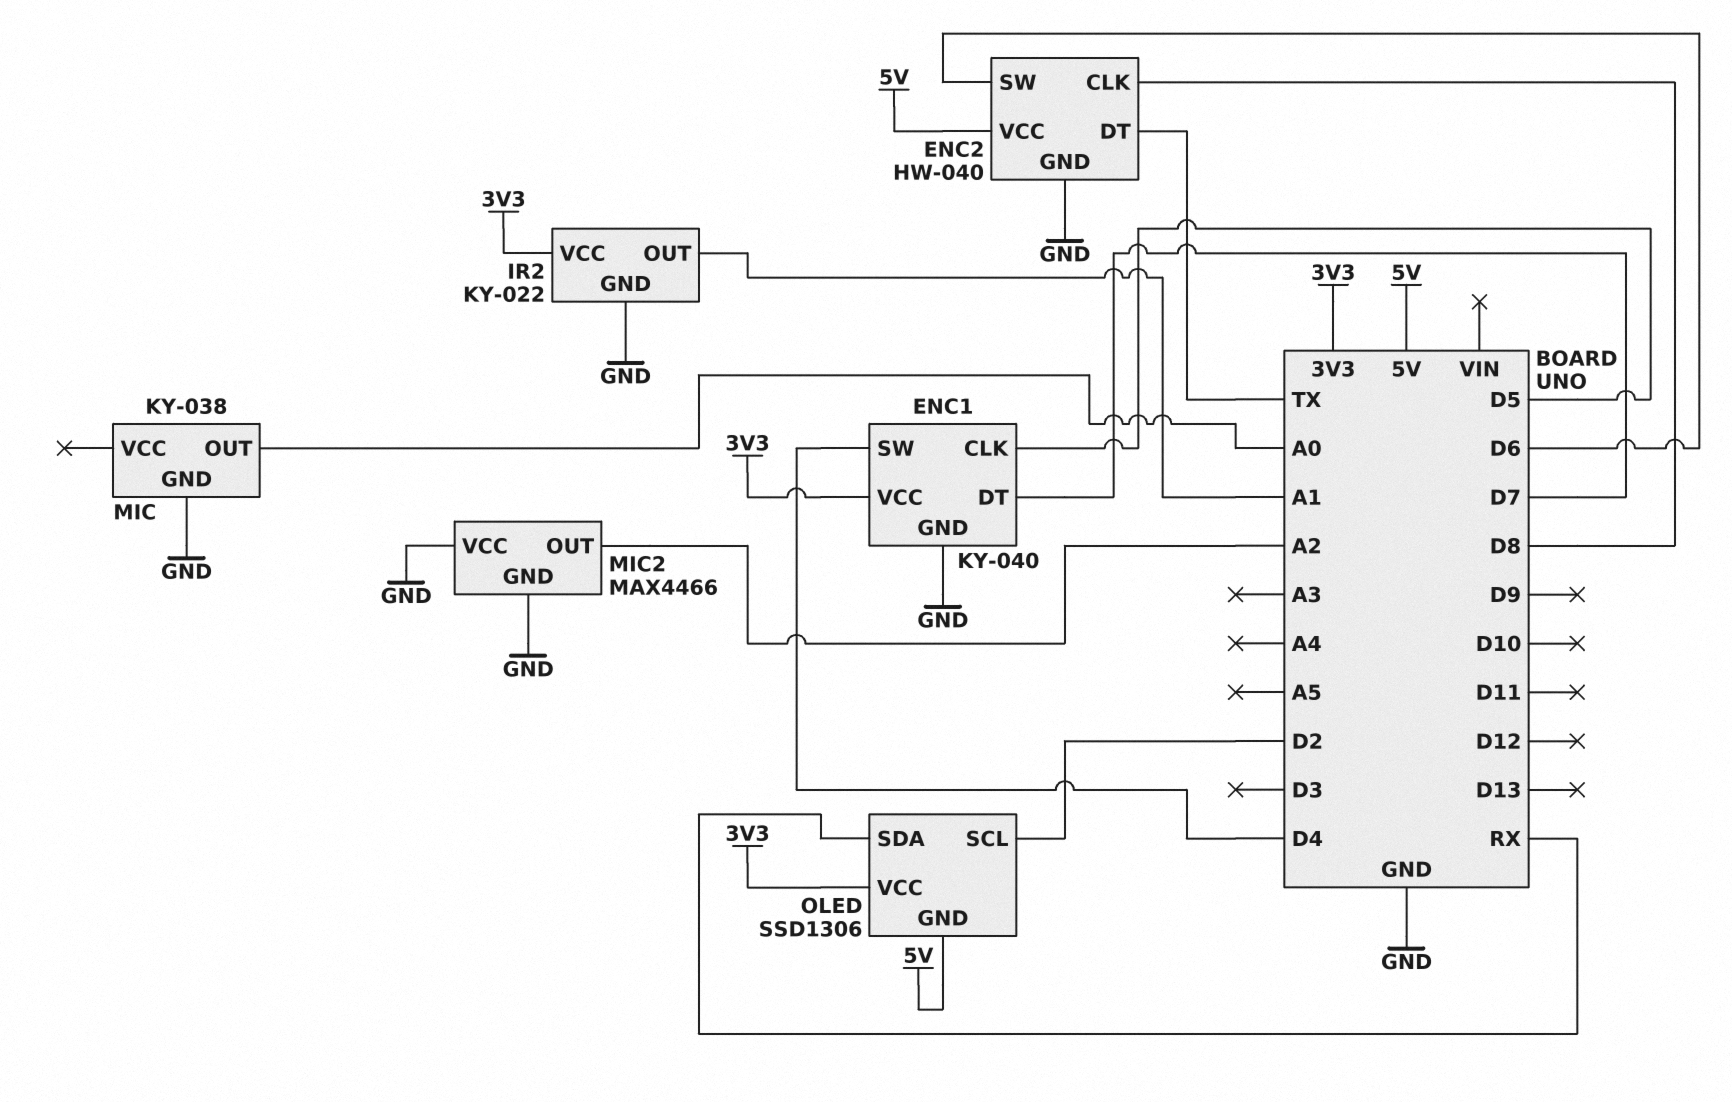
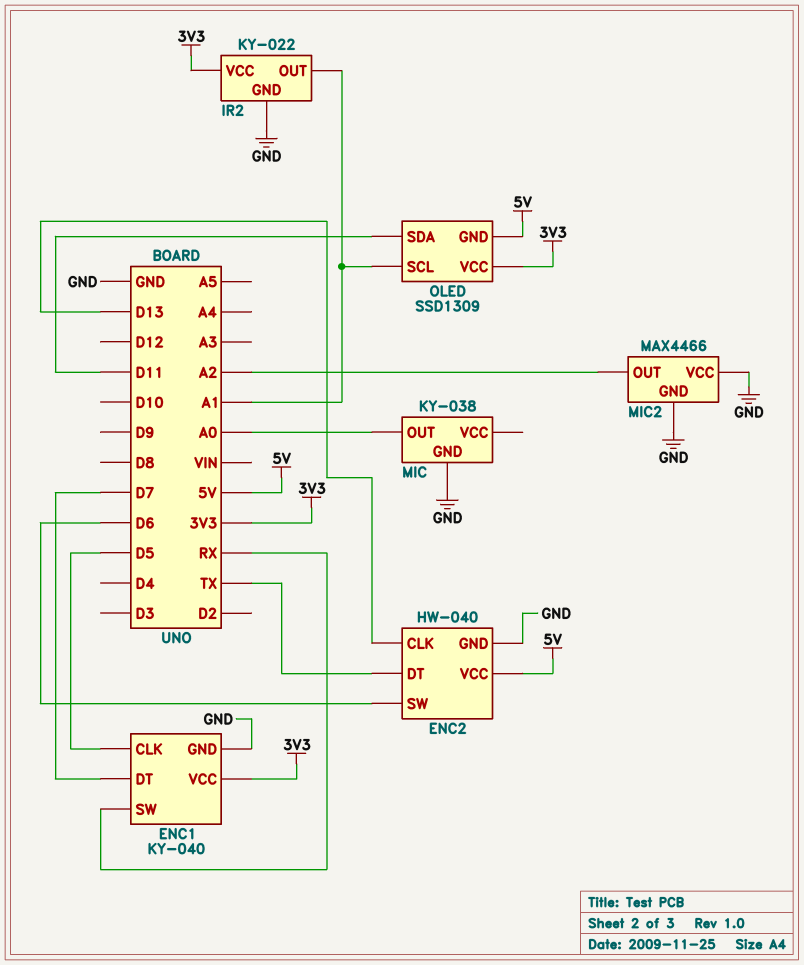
ENC1 pin SW: D4 -> RX
ENC2 pin CLK: D8 -> D13
OLED: SSD1306 -> SSD1309
OLED pin SCL: D2 -> A1
OLED pin SDA: RX -> D11

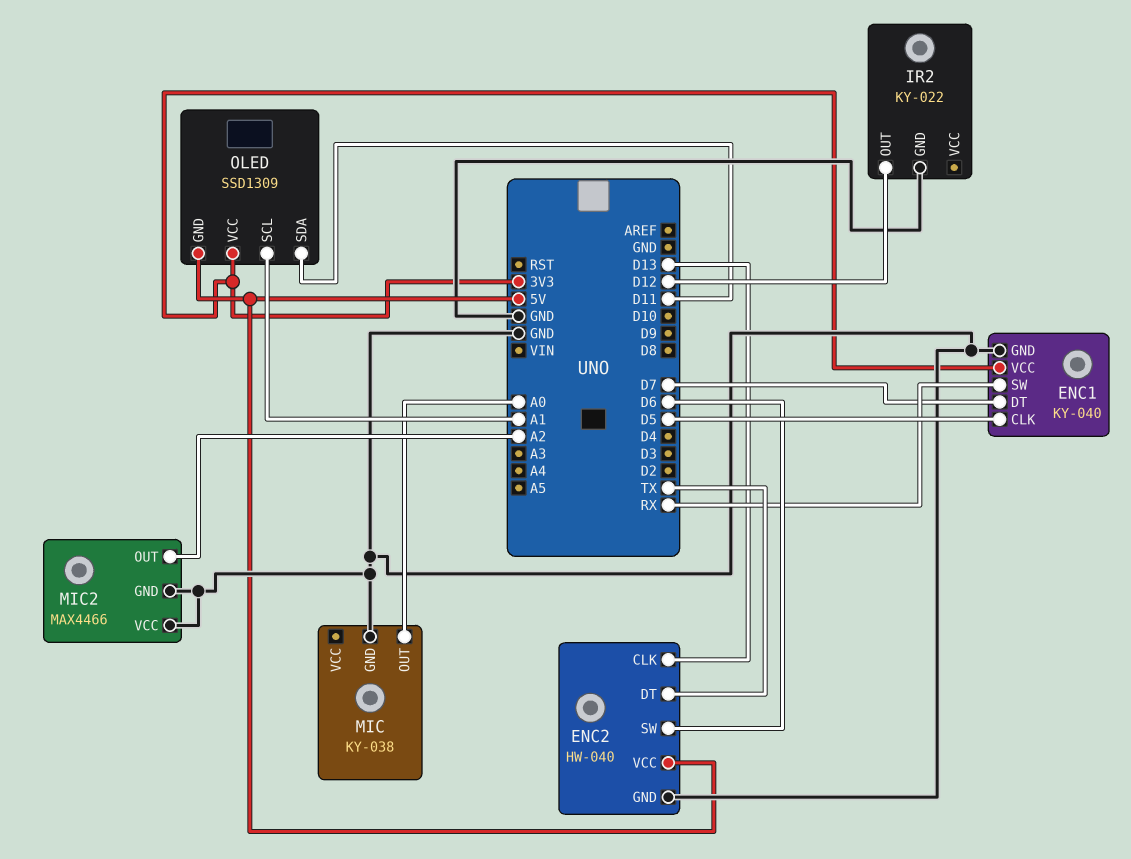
IR2 pin OUT: A1 -> D12
IR2 pin VCC: 3V3 -> none

